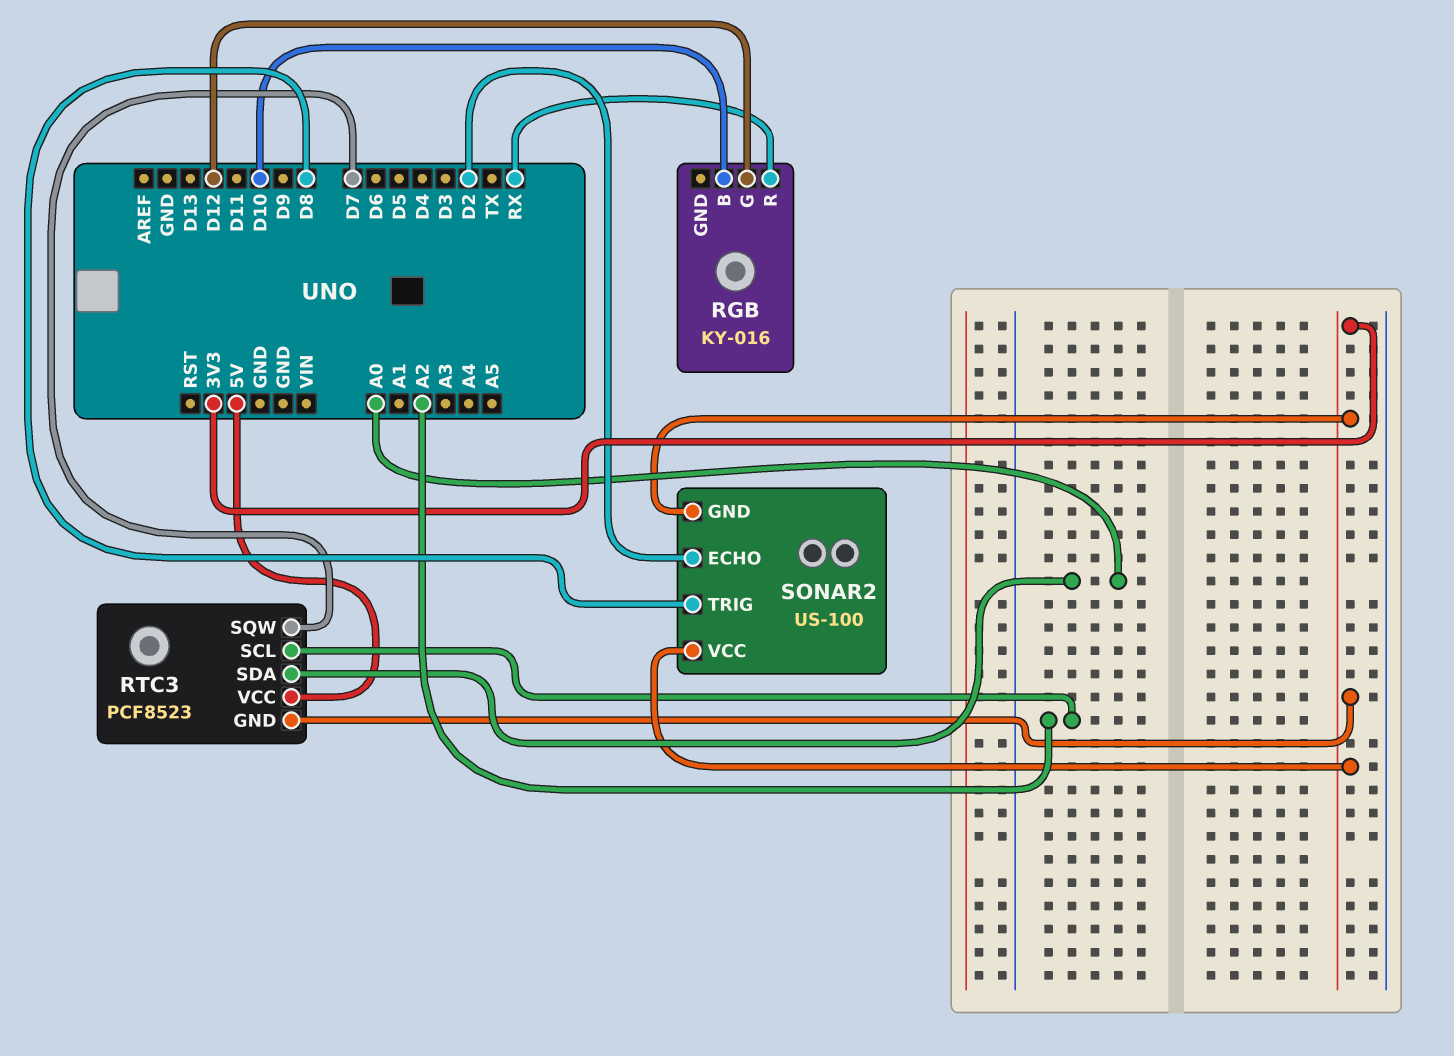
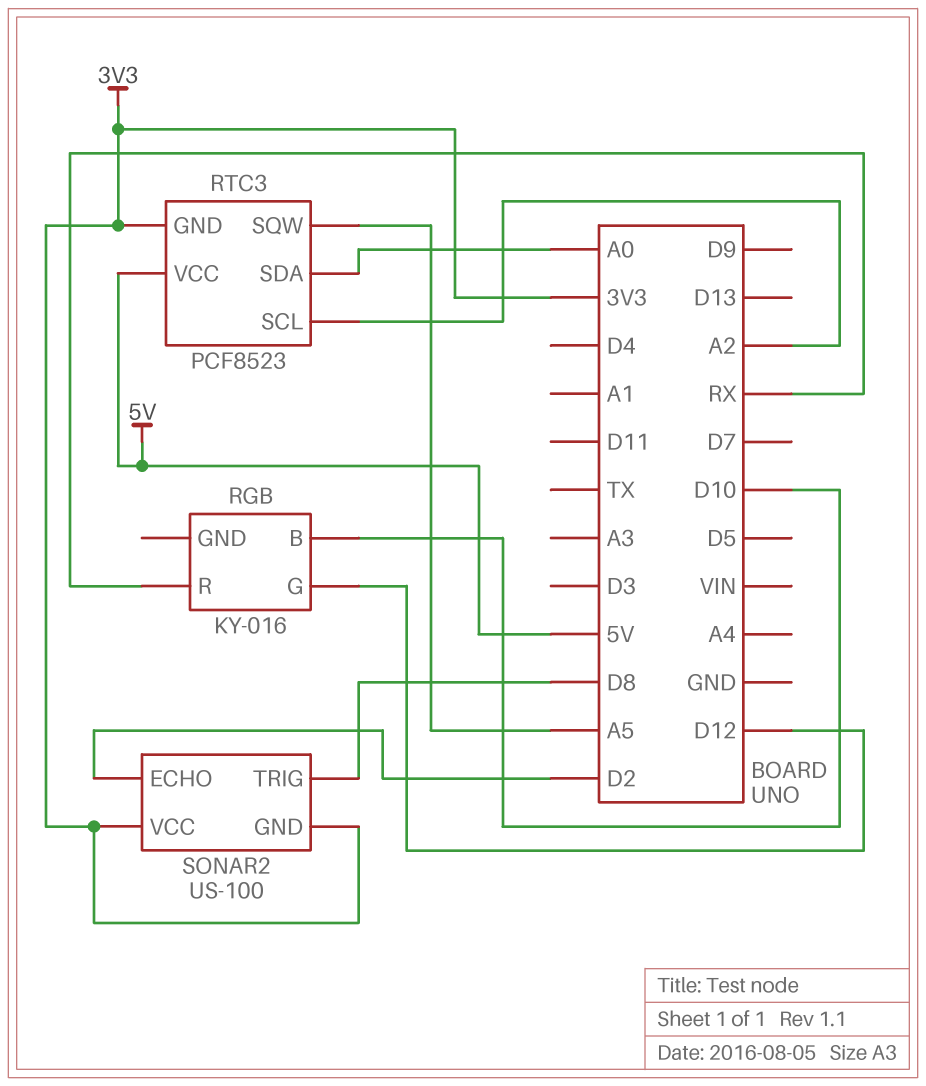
RTC3 pin SQW: D7 -> A5

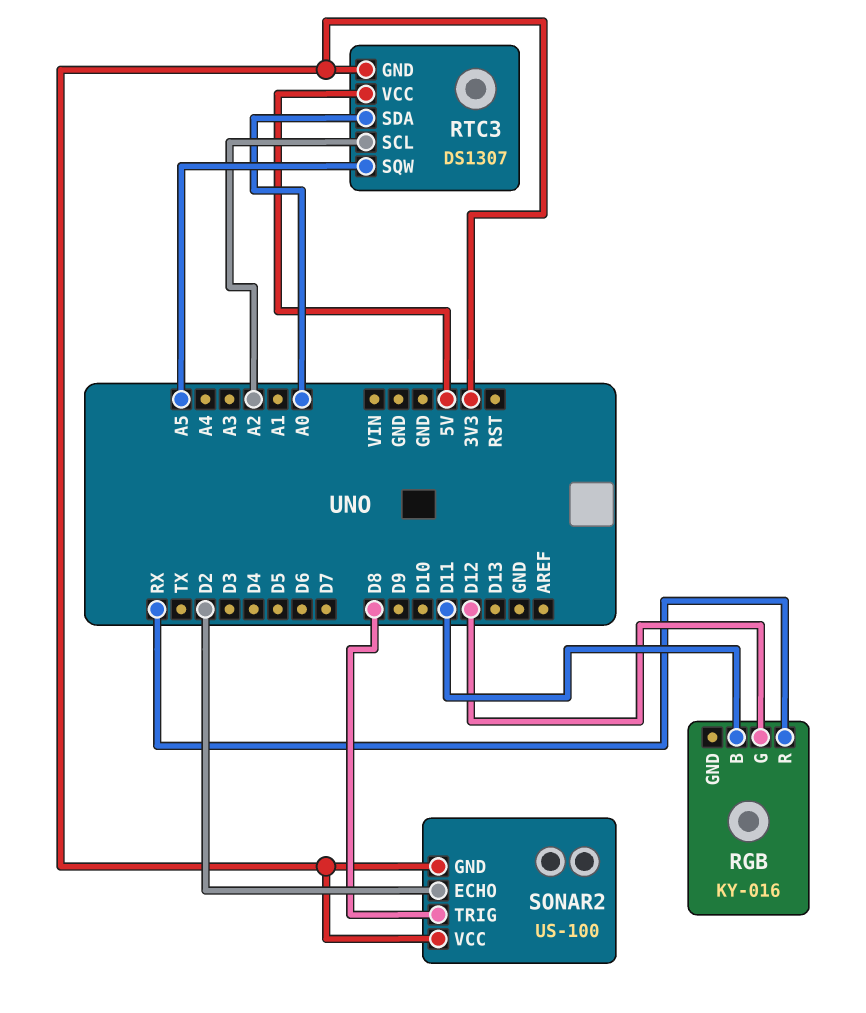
RGB pin B: D10 -> D11
RTC3: PCF8523 -> DS1307

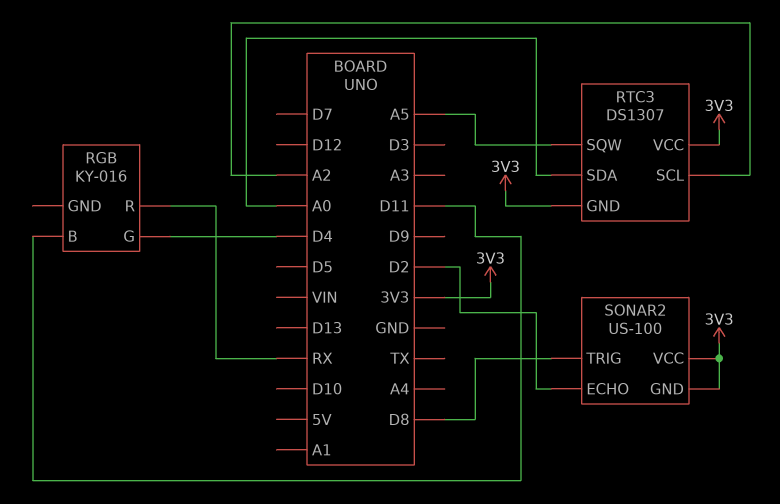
RGB pin G: D12 -> D4
RTC3 pin VCC: 5V -> 3V3

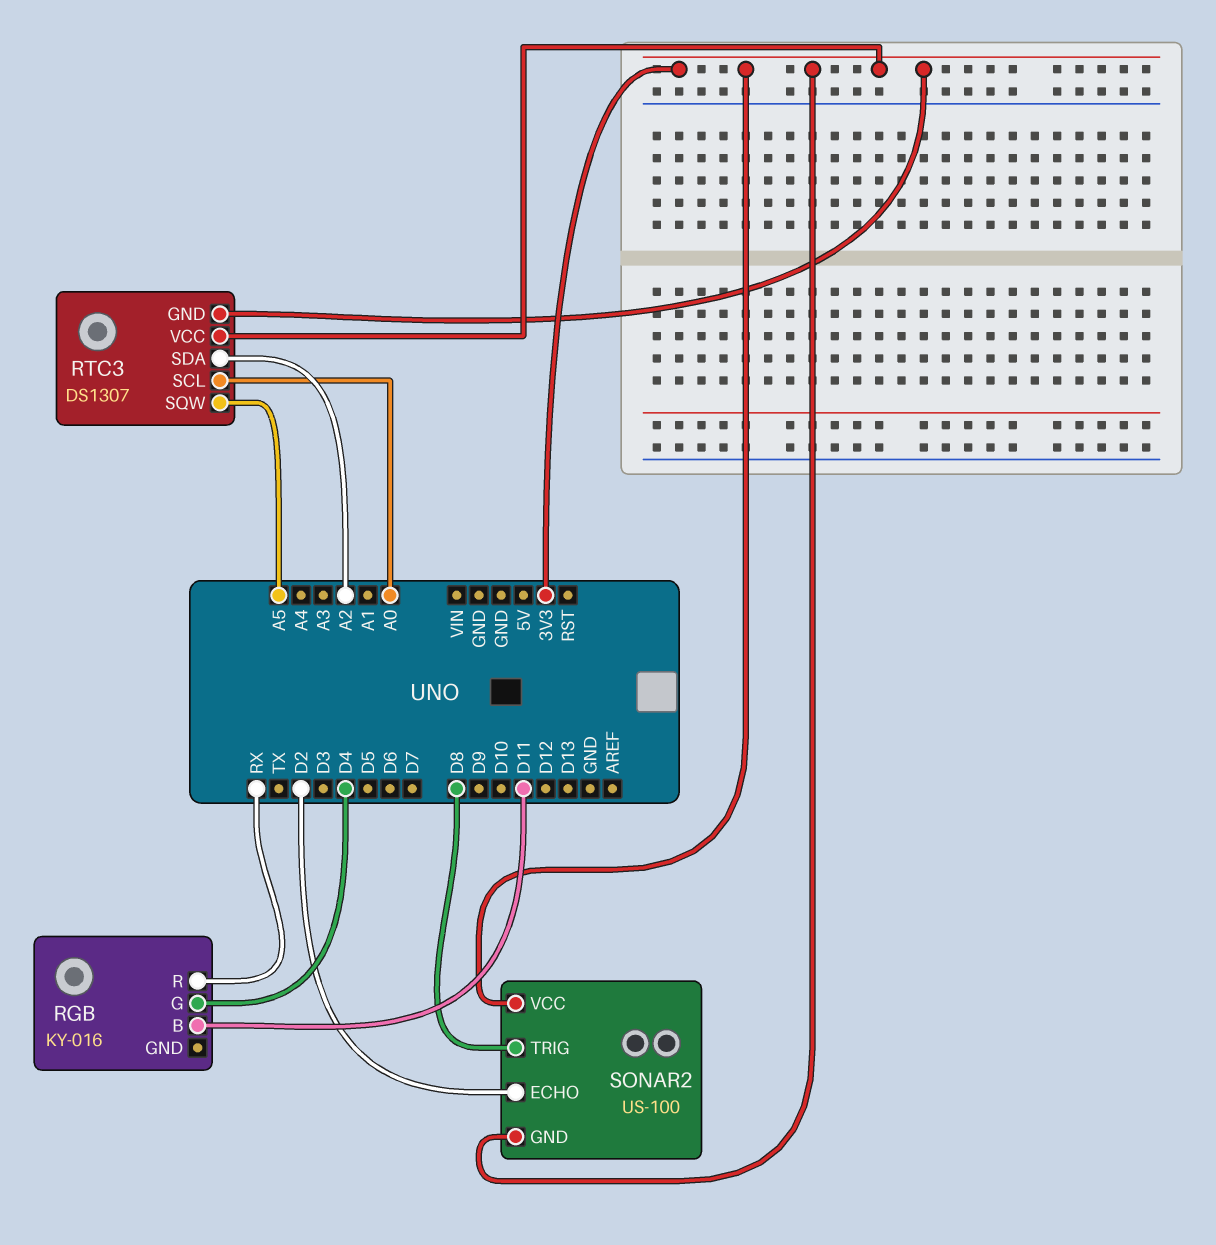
RTC3 pin SCL: A2 -> A0
RTC3 pin SDA: A0 -> A2

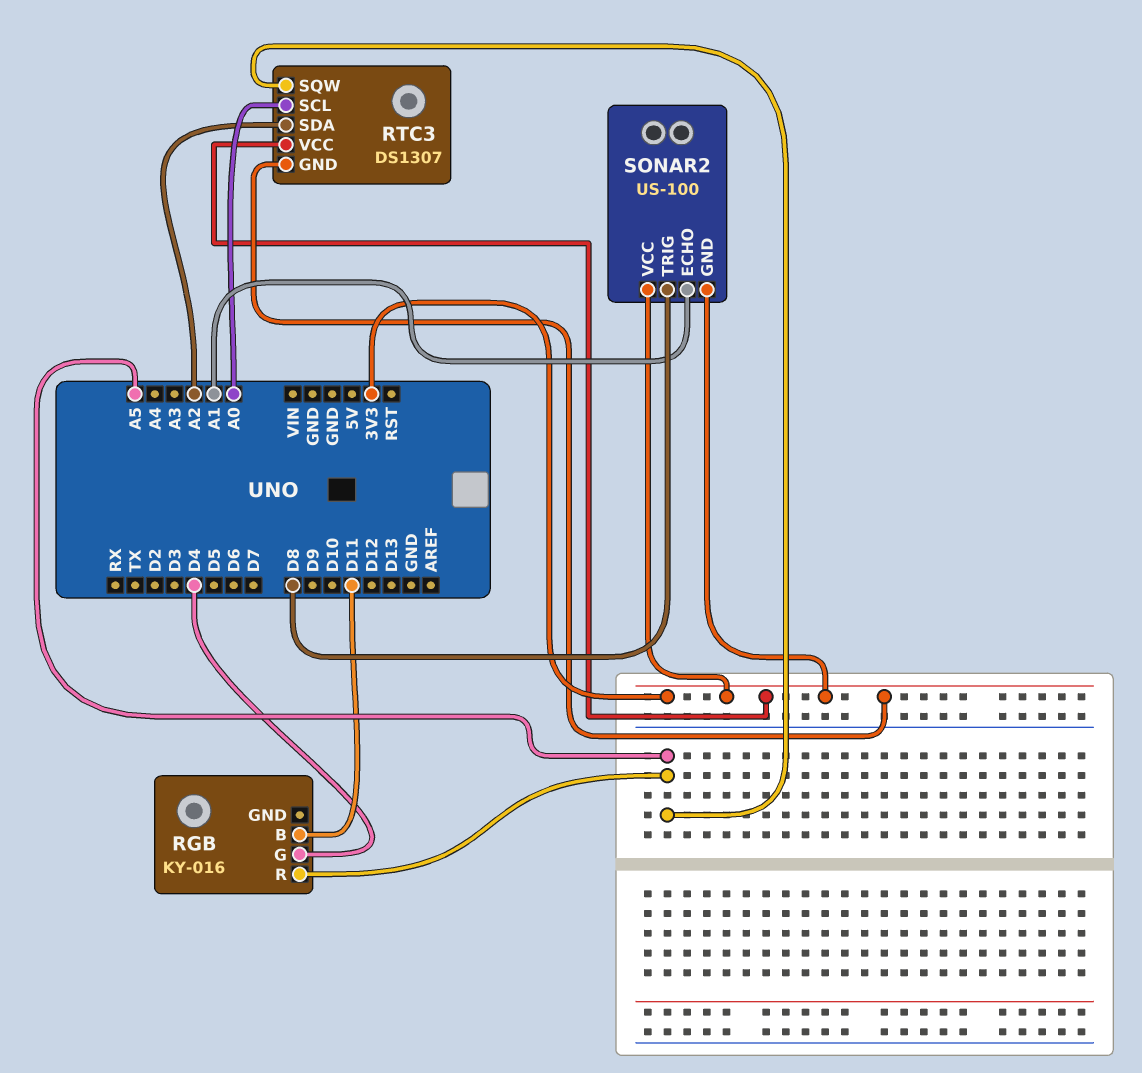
RGB pin R: RX -> A5
SONAR2 pin ECHO: D2 -> A1

